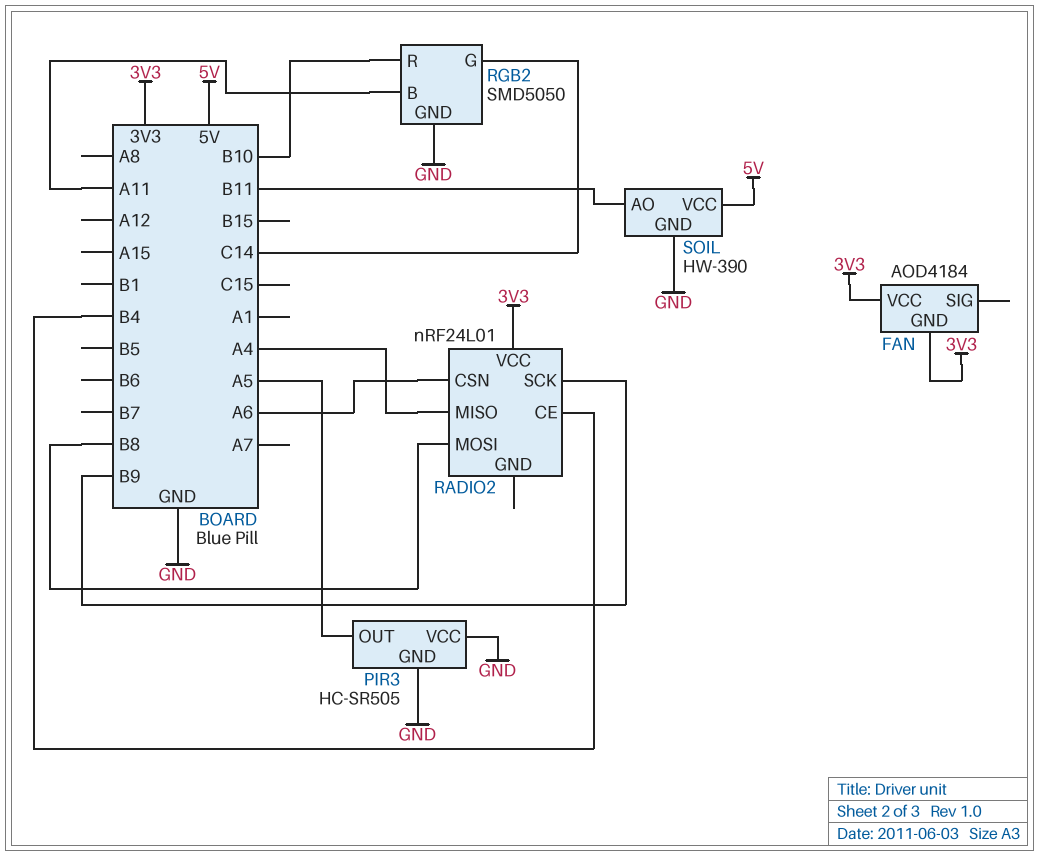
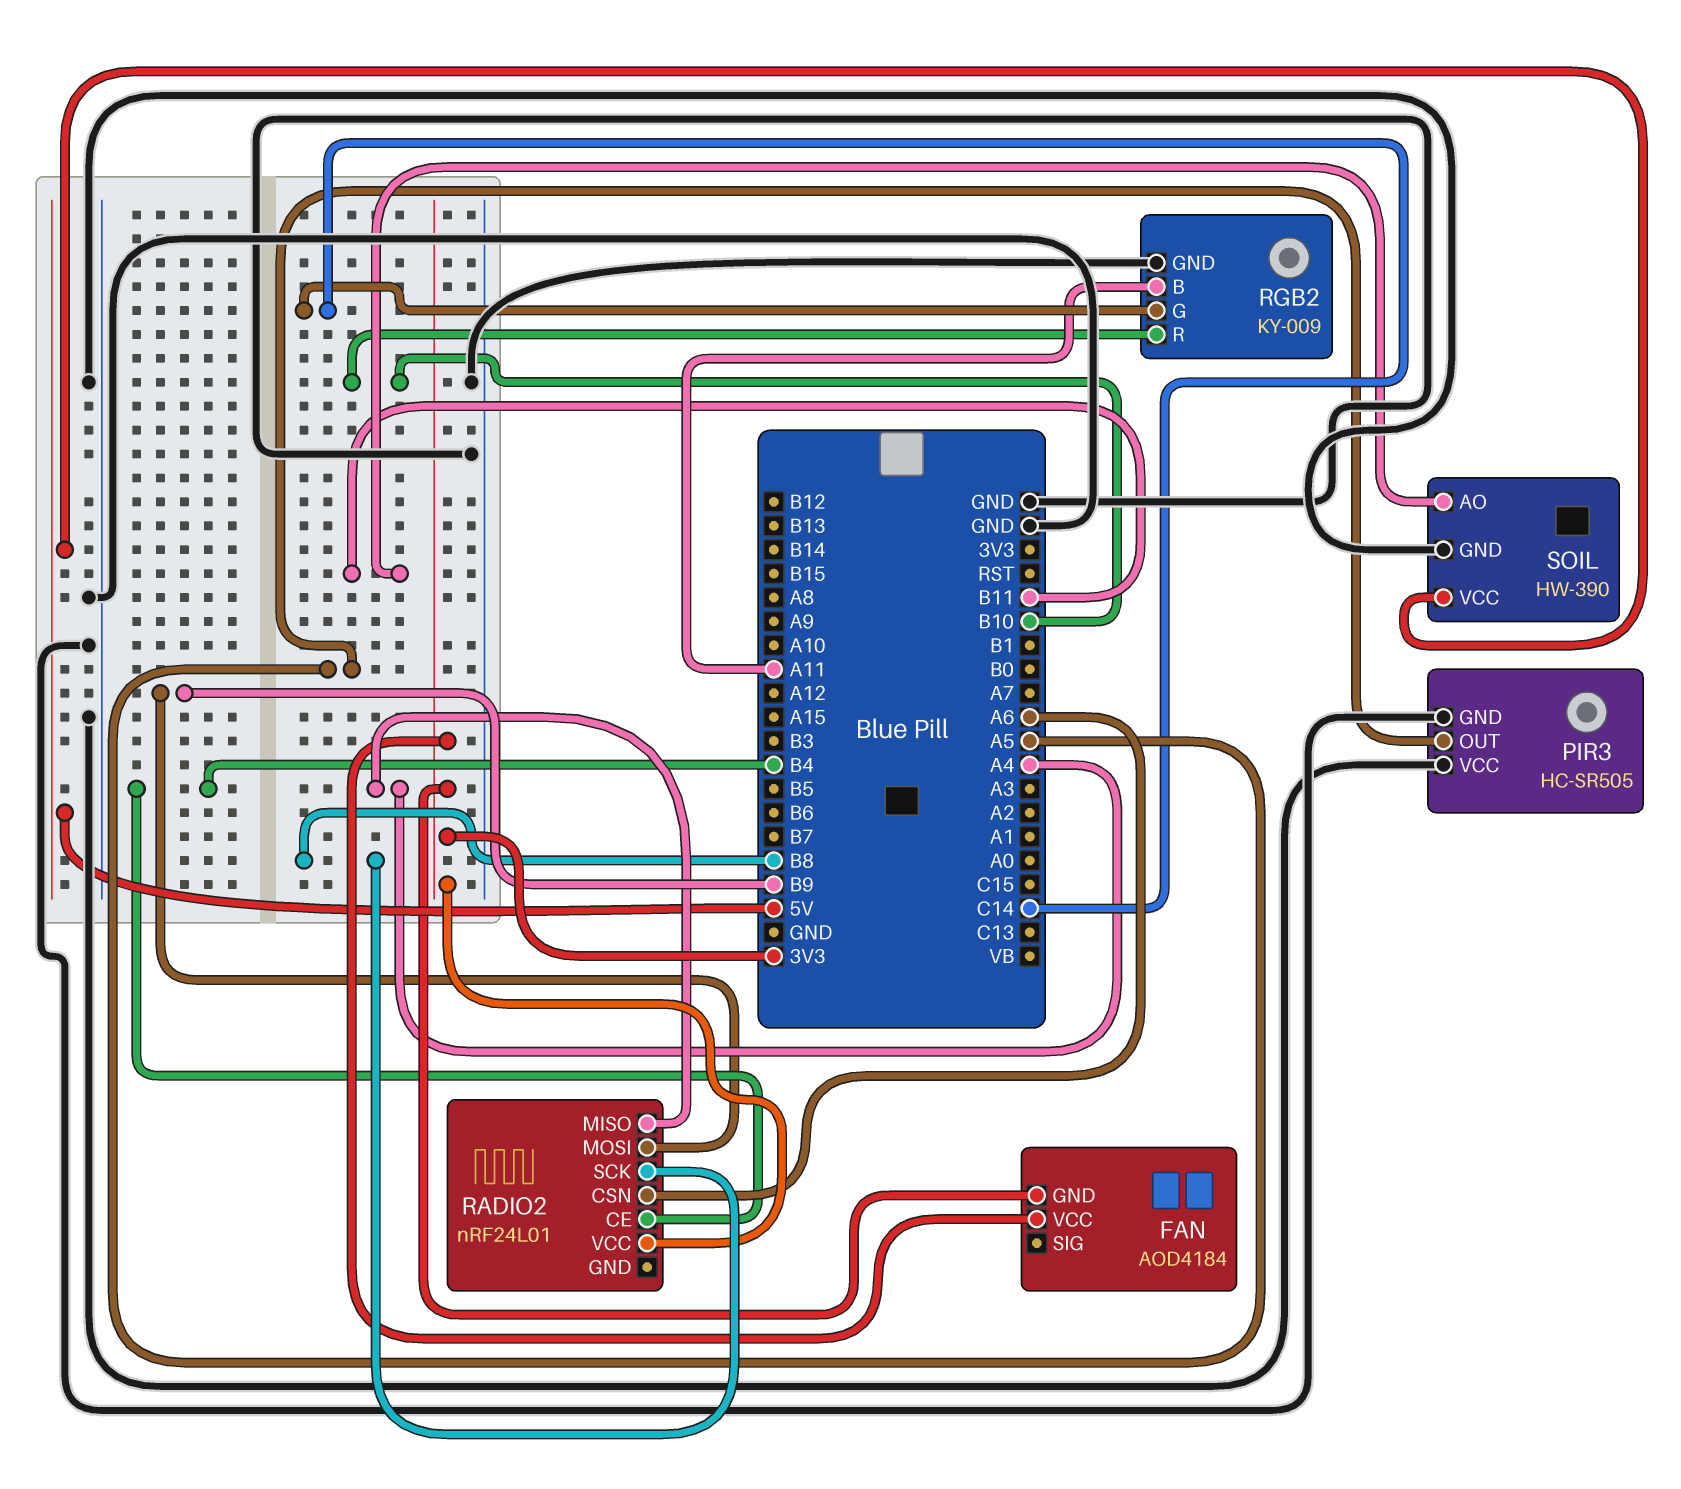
RADIO2 pin MOSI: B8 -> B9
RADIO2 pin SCK: B9 -> B8
RGB2: SMD5050 -> KY-009

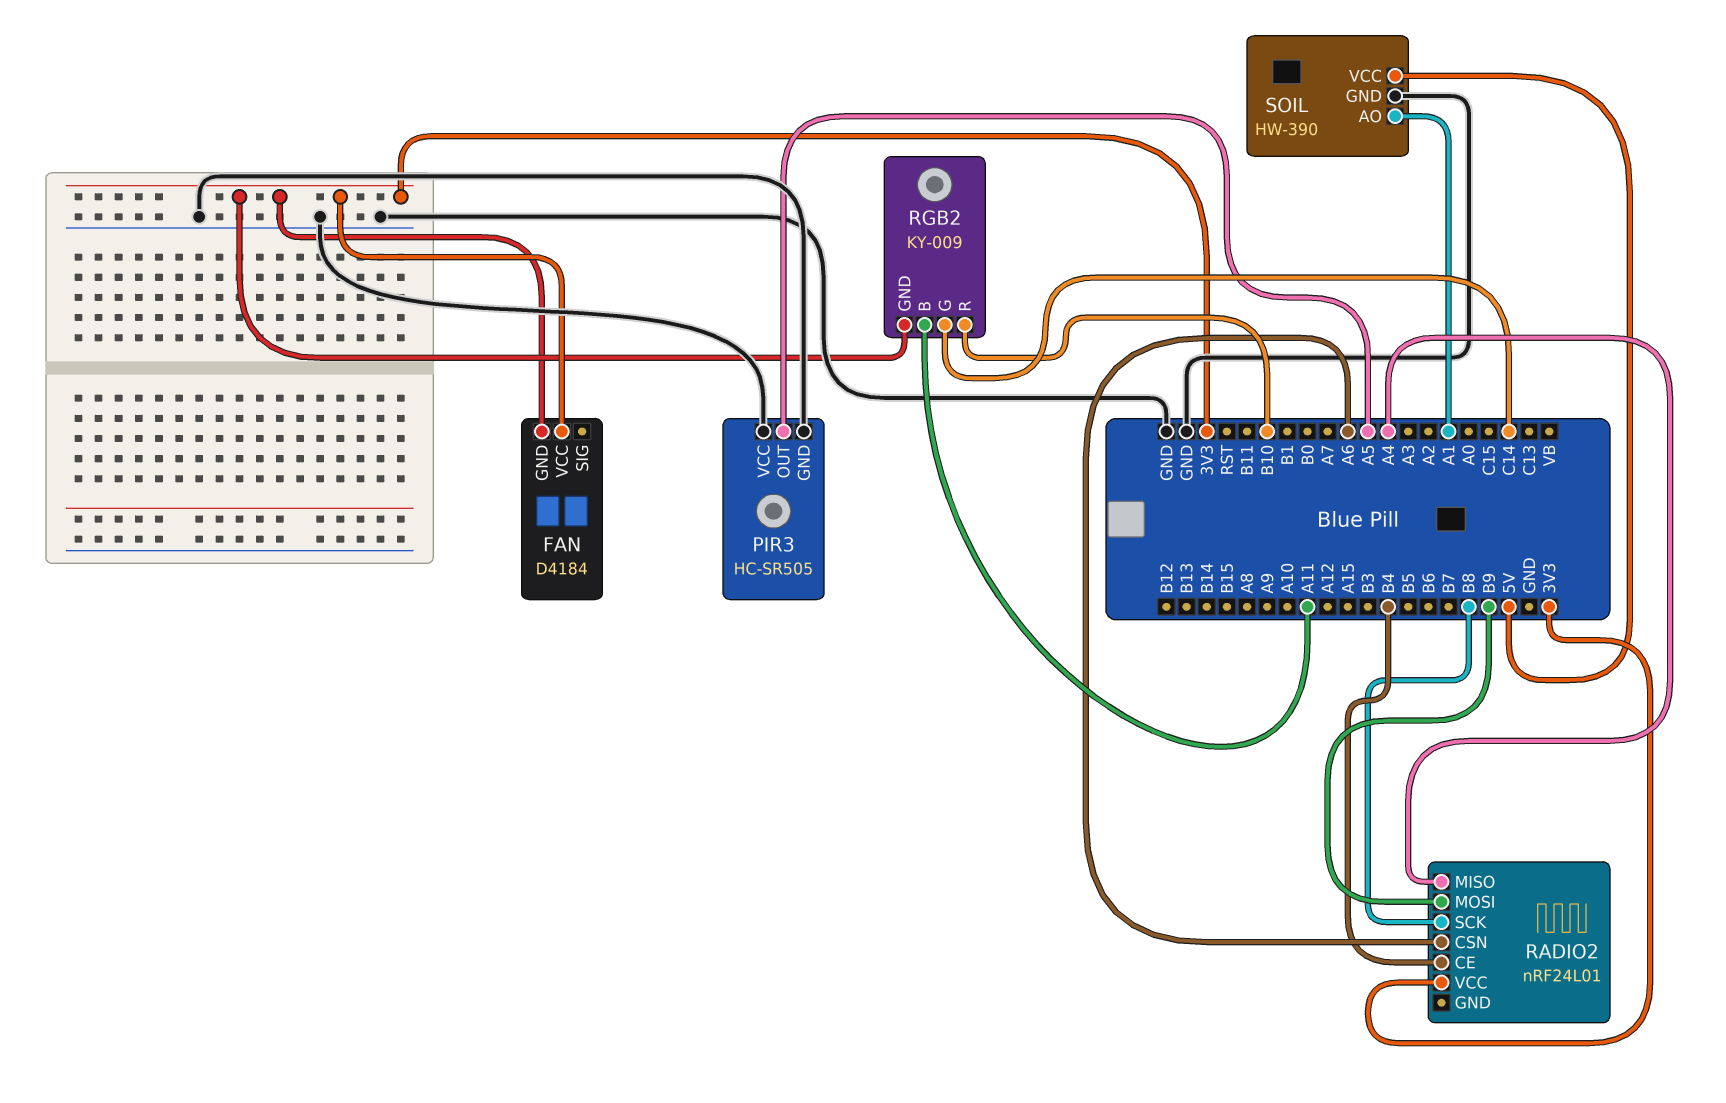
FAN: AOD4184 -> D4184
RGB2 pin GND: GND -> 3V3
SOIL pin AO: B11 -> A1

